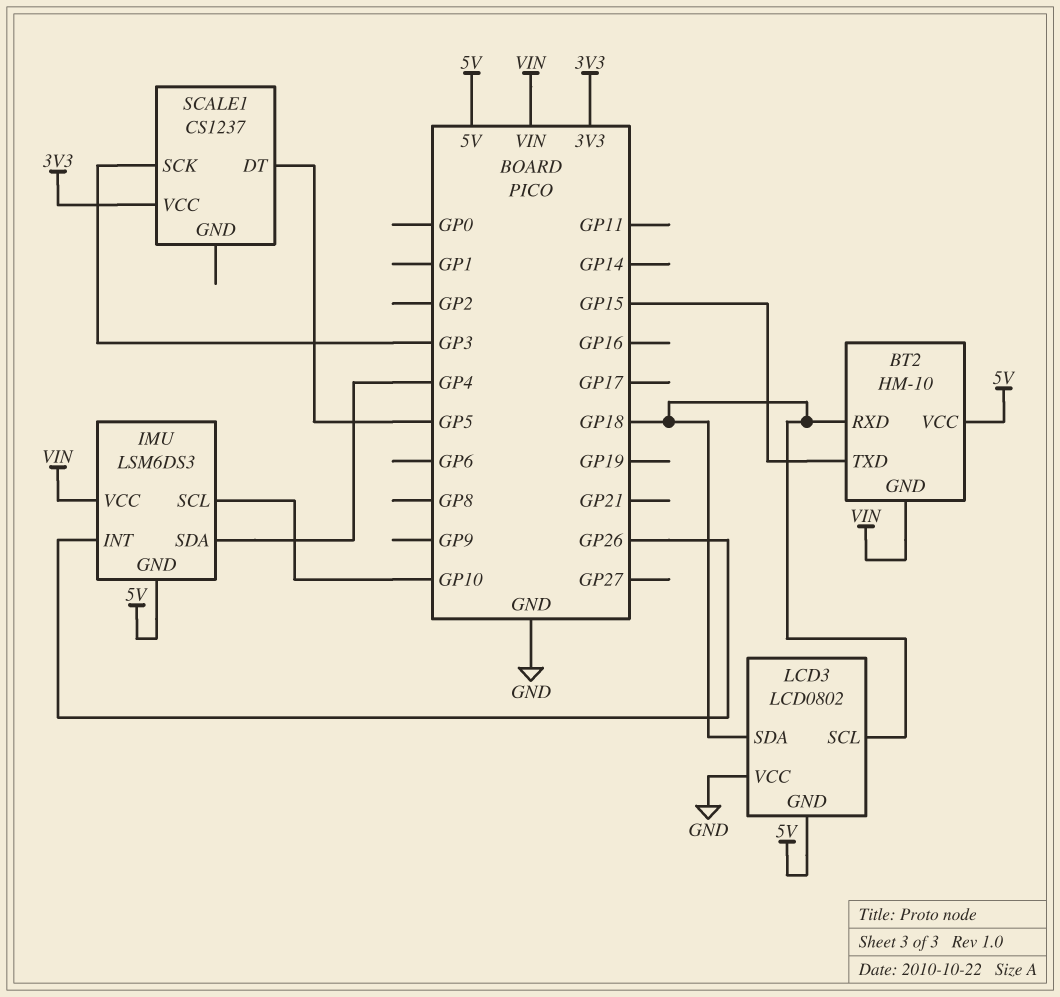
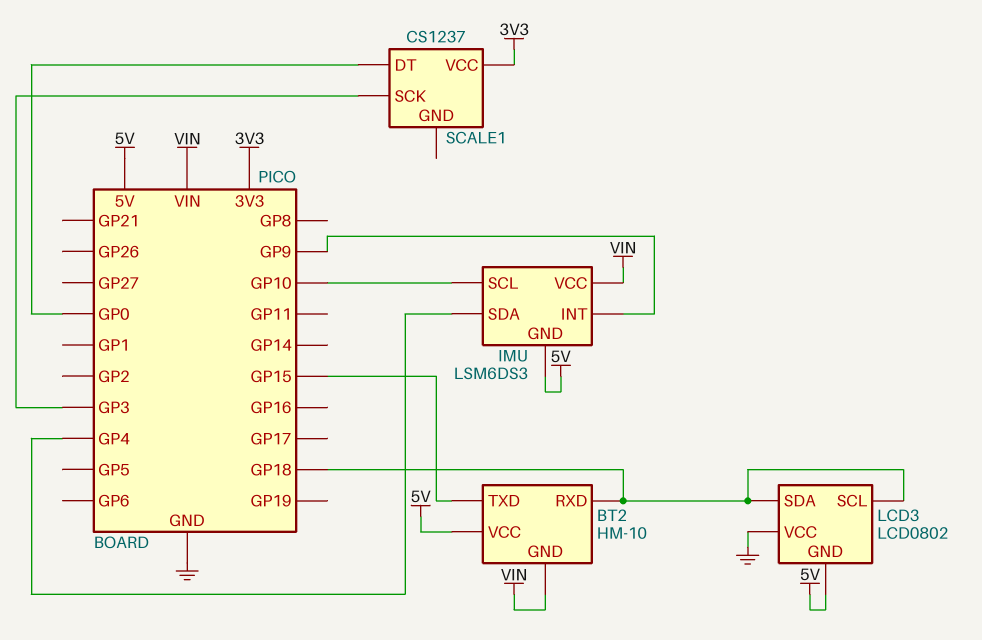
IMU pin INT: GP26 -> GP9
SCALE1 pin DT: GP5 -> GP0

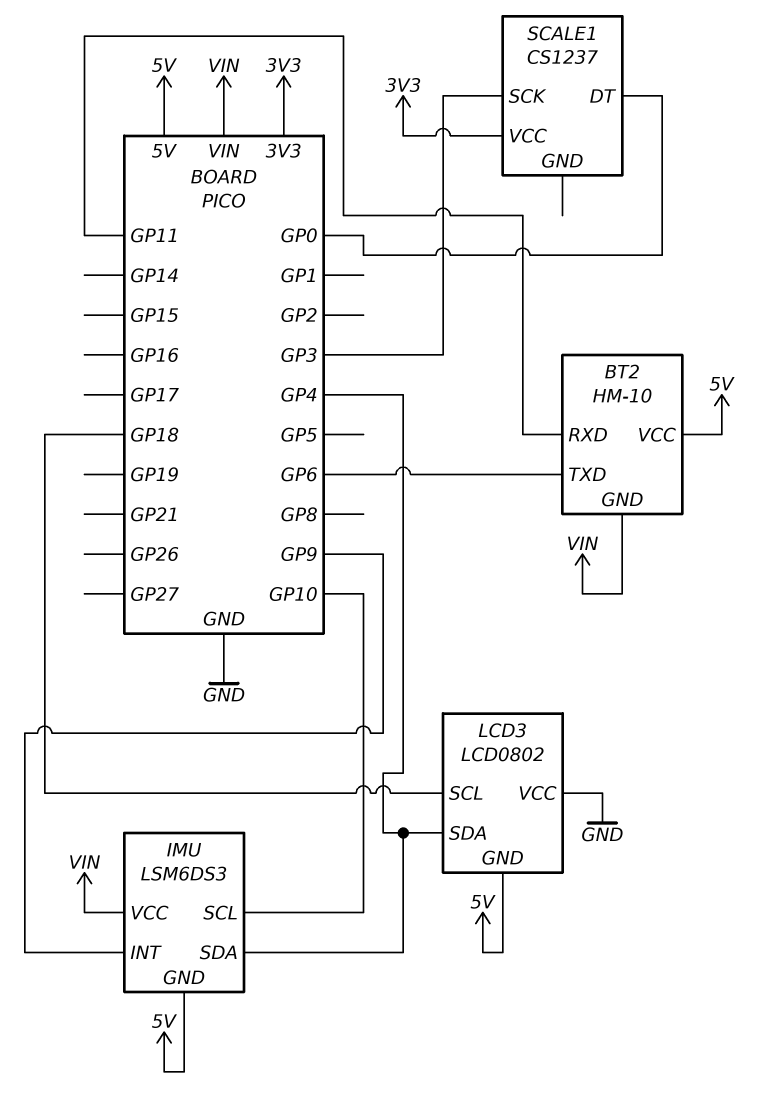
BT2 pin RXD: GP18 -> GP11
BT2 pin TXD: GP15 -> GP6
LCD3 pin SDA: GP18 -> GP4

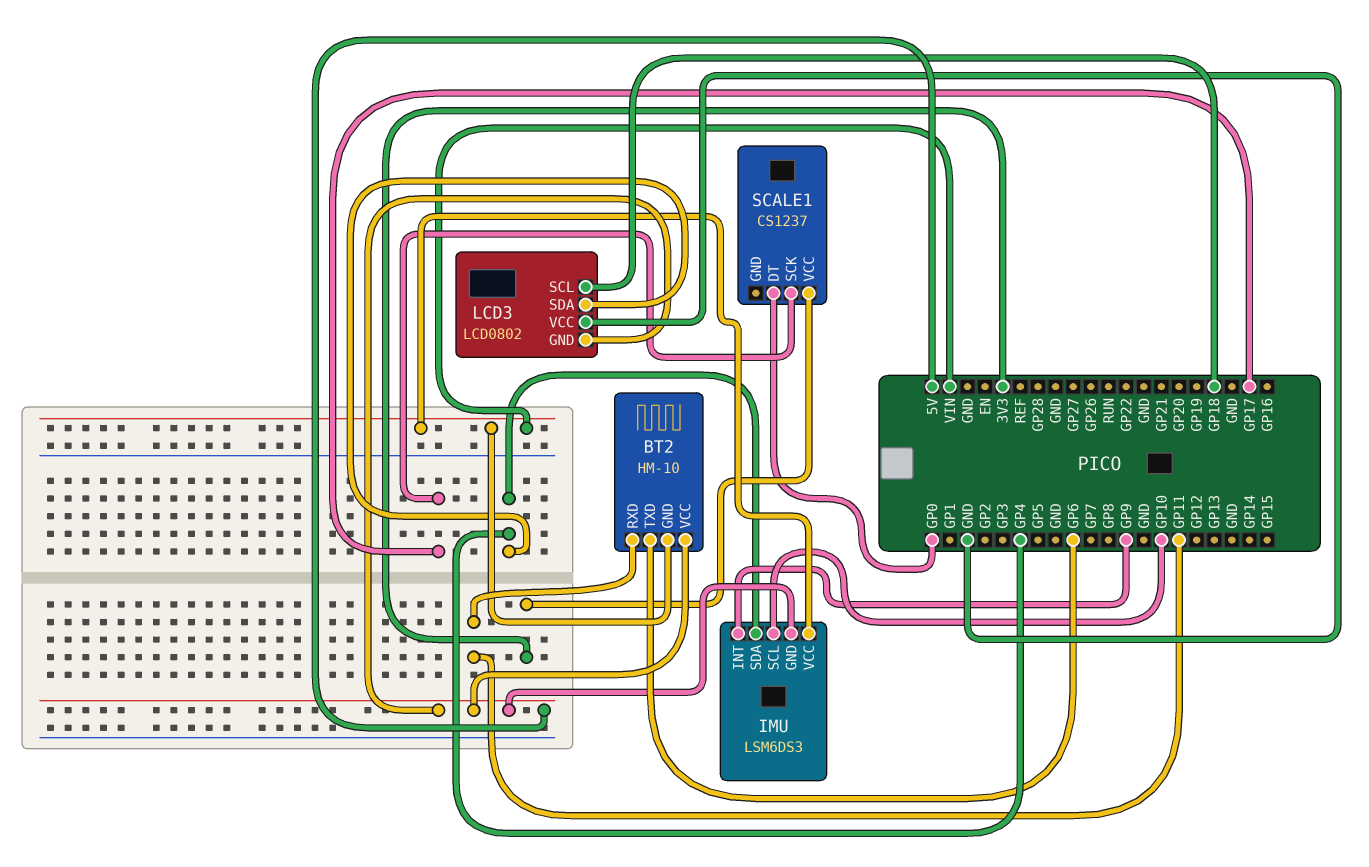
SCALE1 pin SCK: GP3 -> GP17

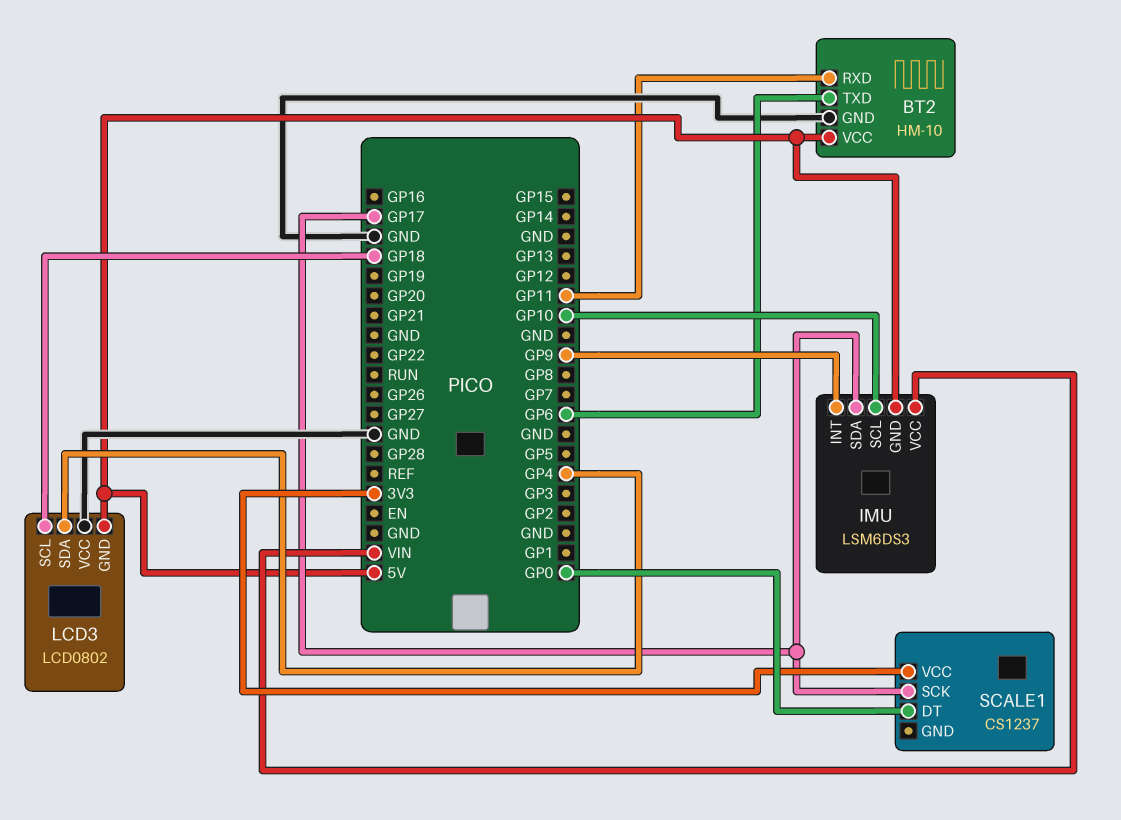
BT2 pin GND: VIN -> GND
IMU pin SDA: GP4 -> GP17

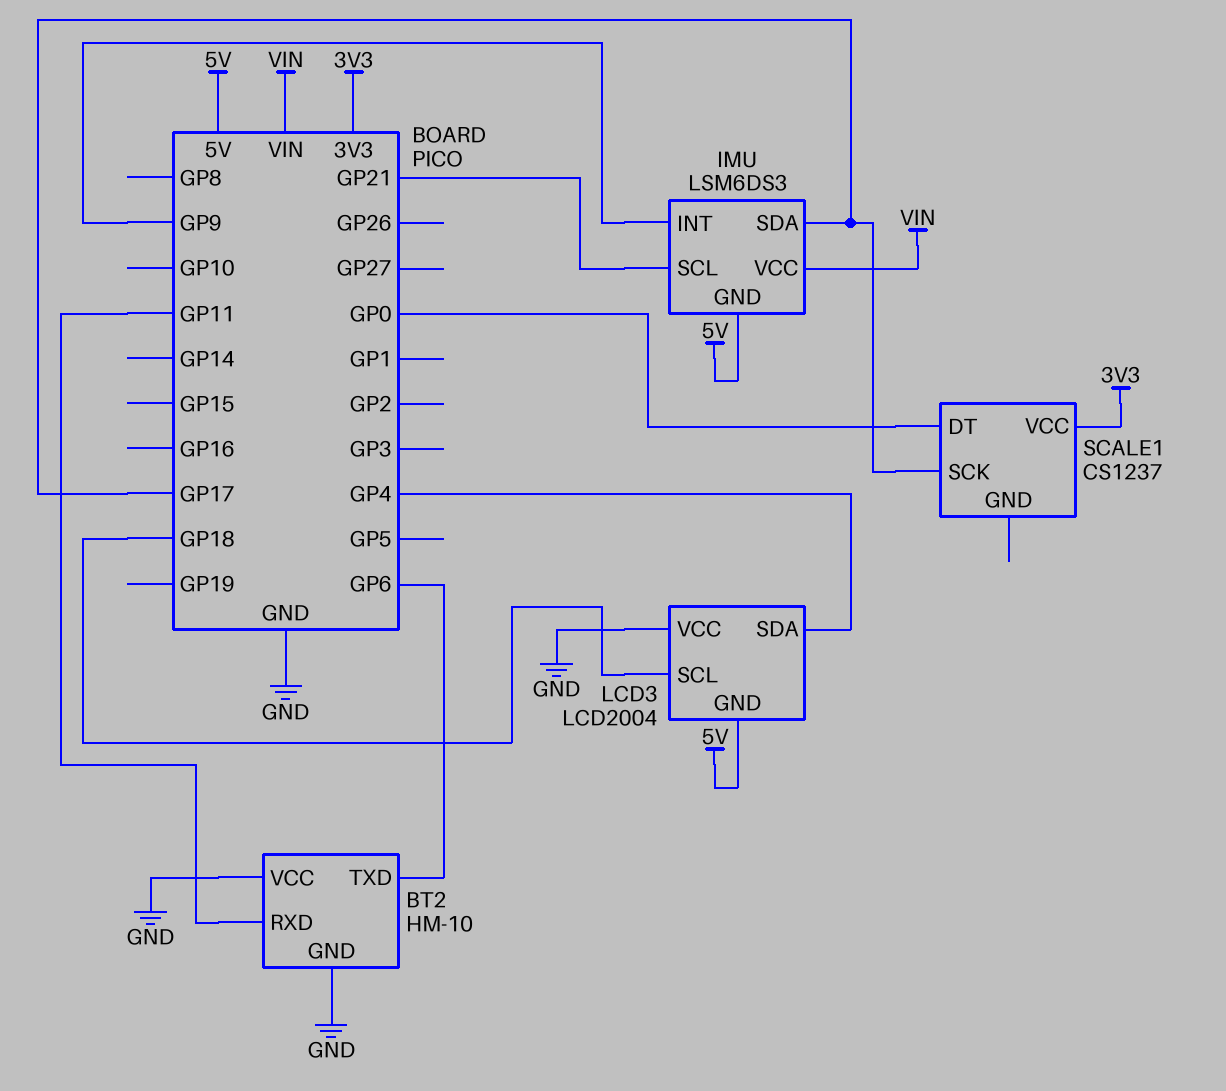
BT2 pin VCC: 5V -> GND
IMU pin SCL: GP10 -> GP21
LCD3: LCD0802 -> LCD2004

